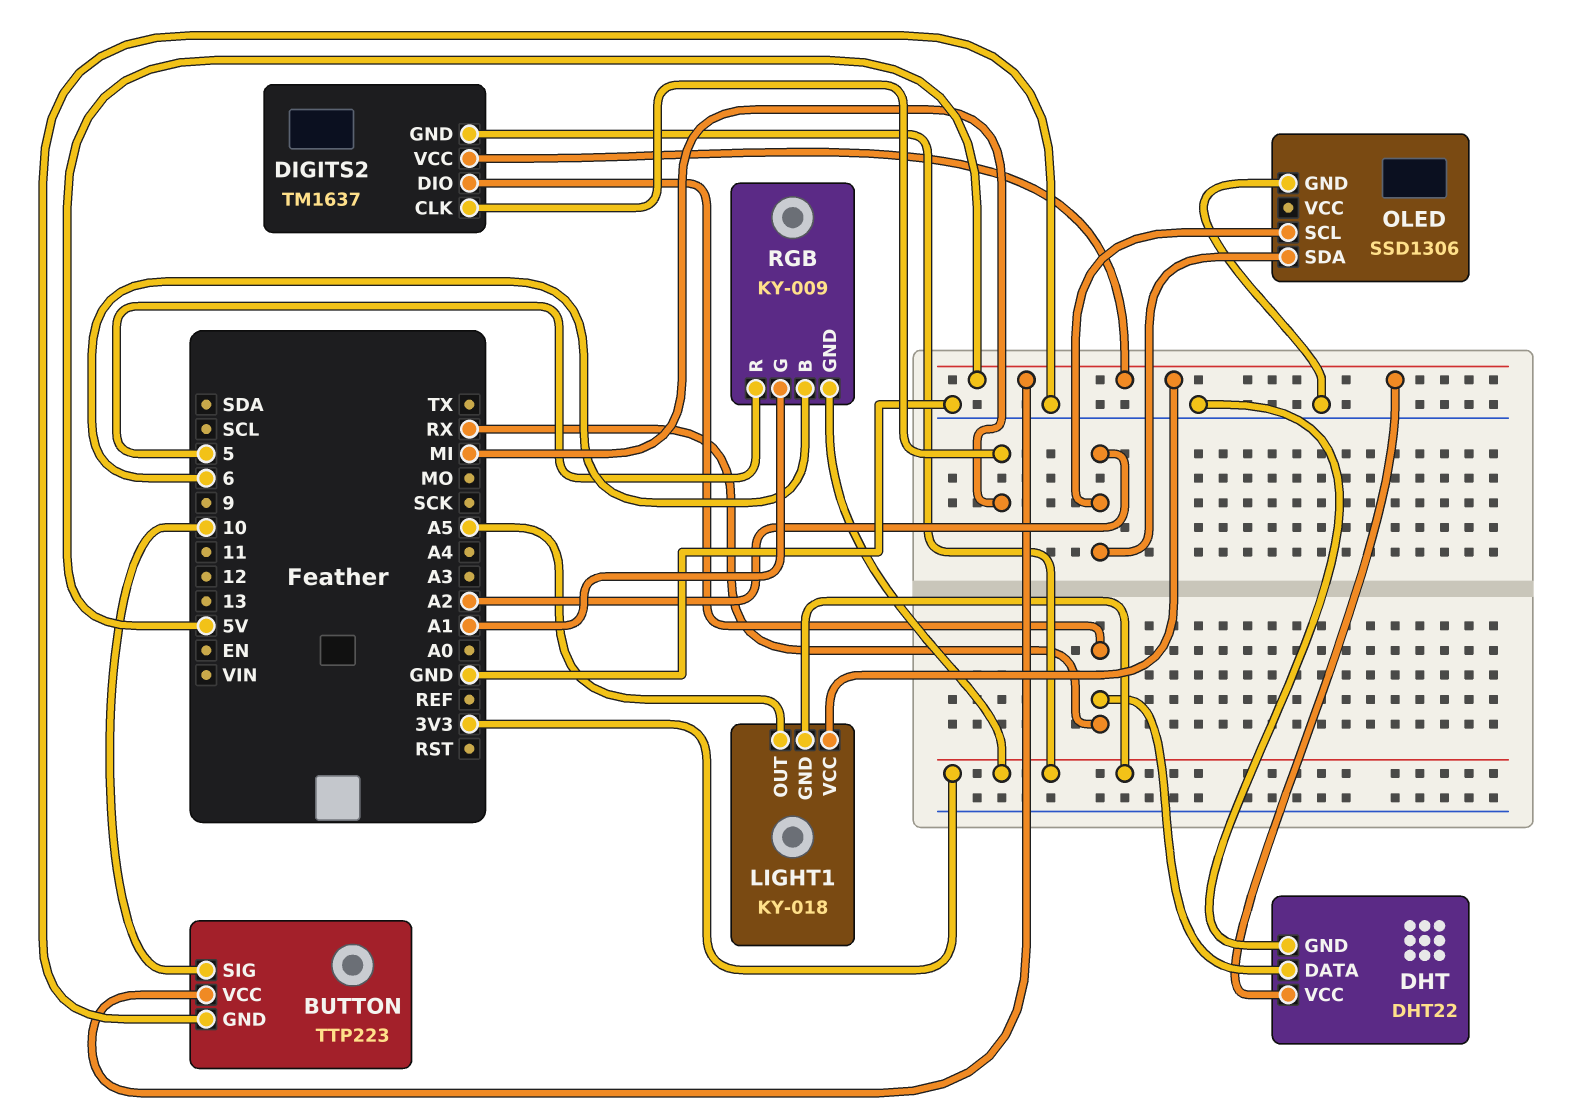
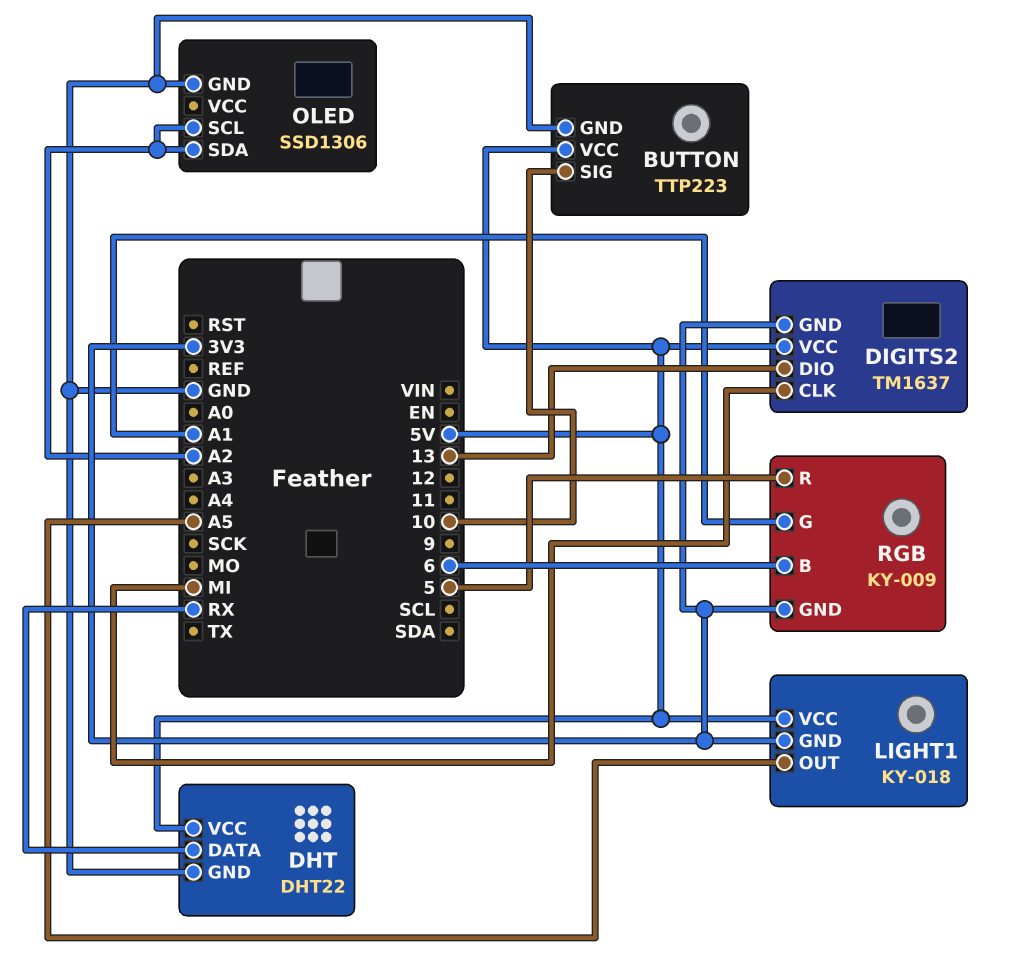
DIGITS2 pin DIO: RX -> 13

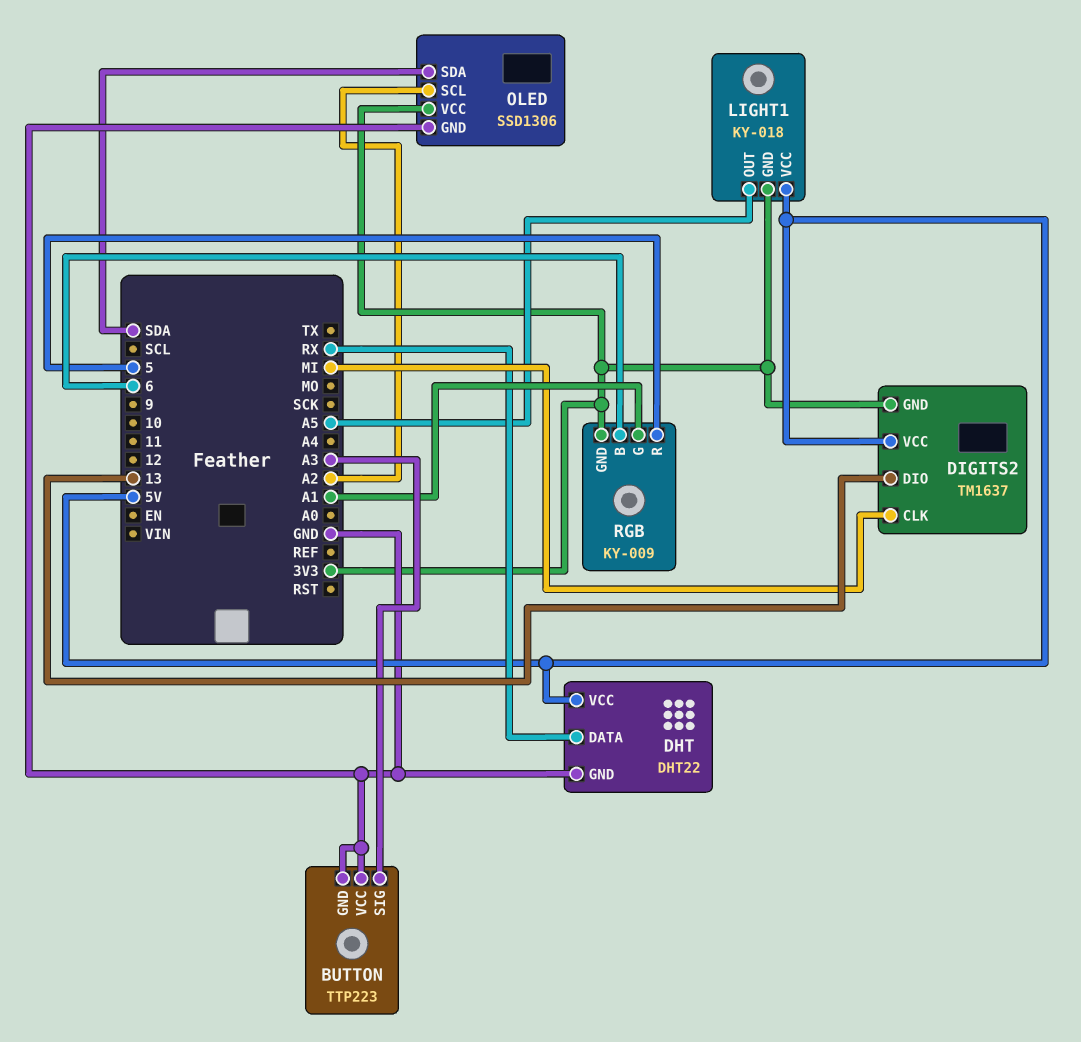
BUTTON pin SIG: 10 -> A3
BUTTON pin VCC: 5V -> GND
OLED pin SDA: A2 -> SDA
OLED pin VCC: none -> 3V3

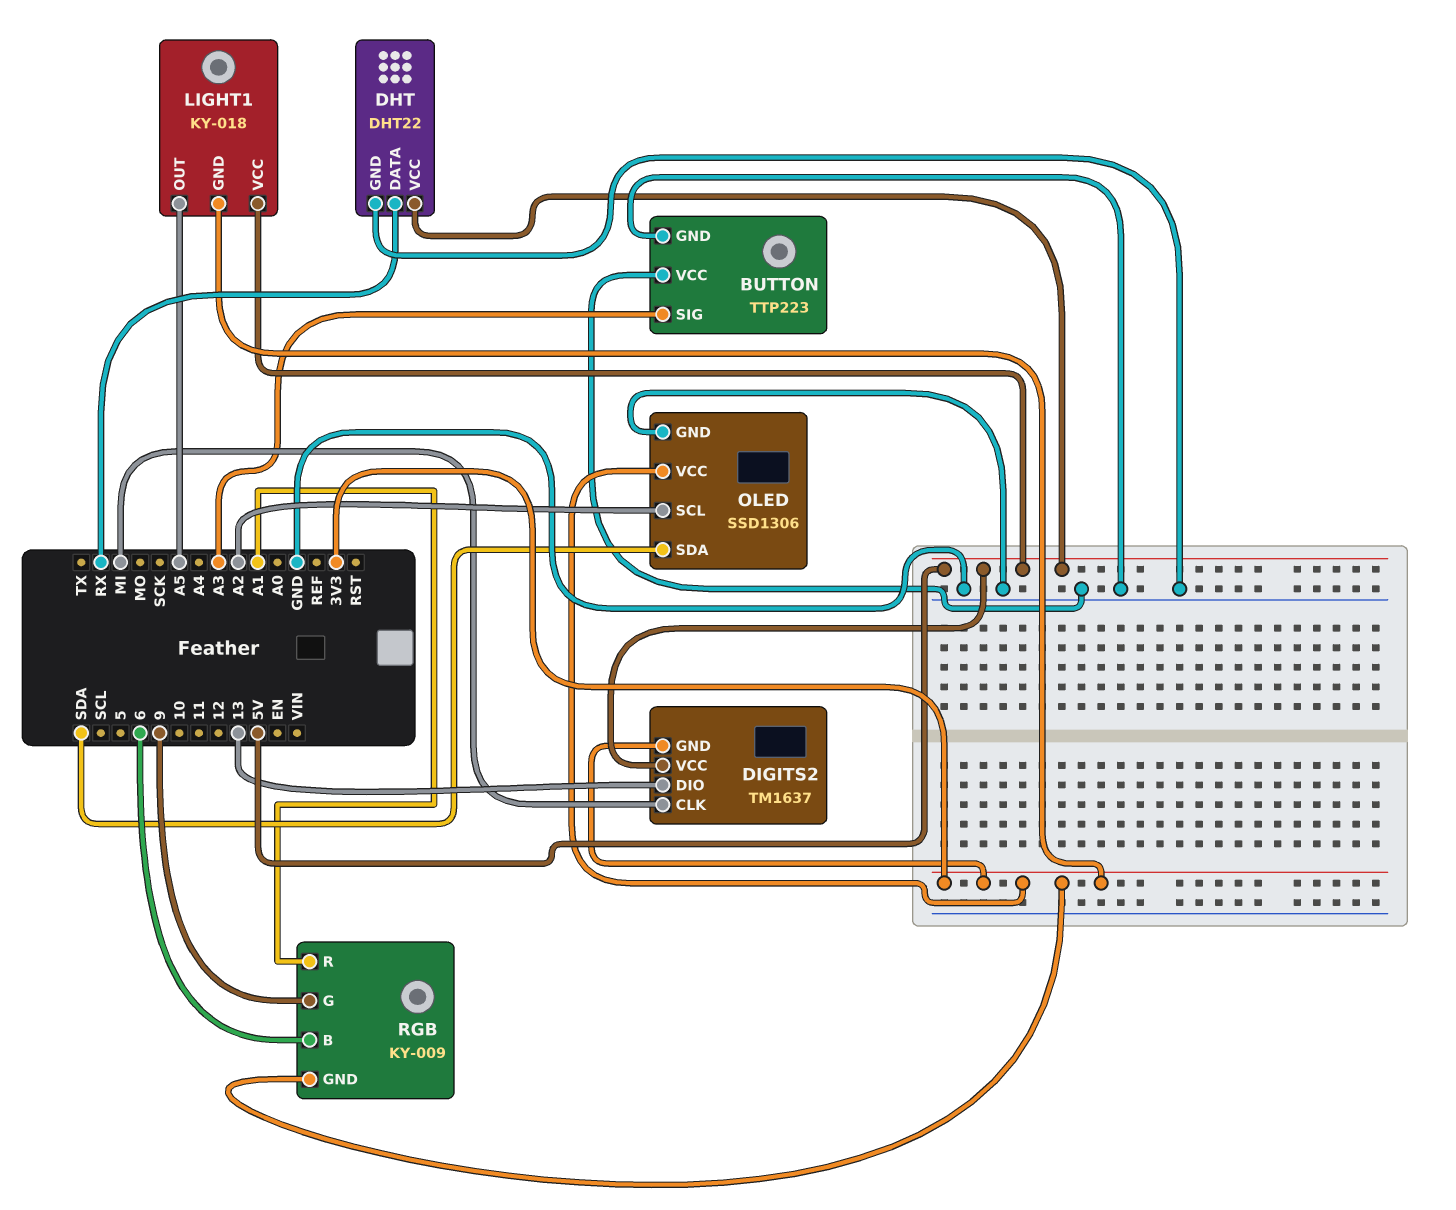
RGB pin G: A1 -> 9
RGB pin R: 5 -> A1

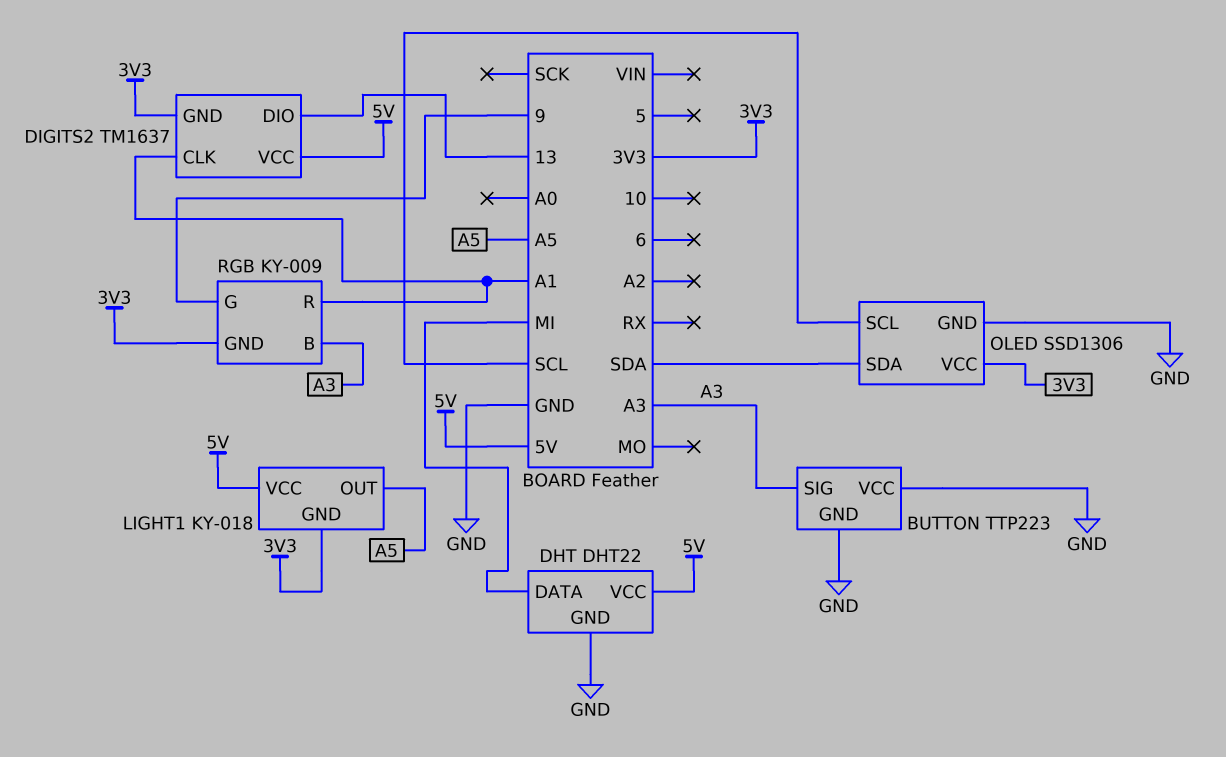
DHT pin DATA: RX -> MI
DIGITS2 pin CLK: MI -> A1
OLED pin SCL: A2 -> SCL
RGB pin B: 6 -> A3

